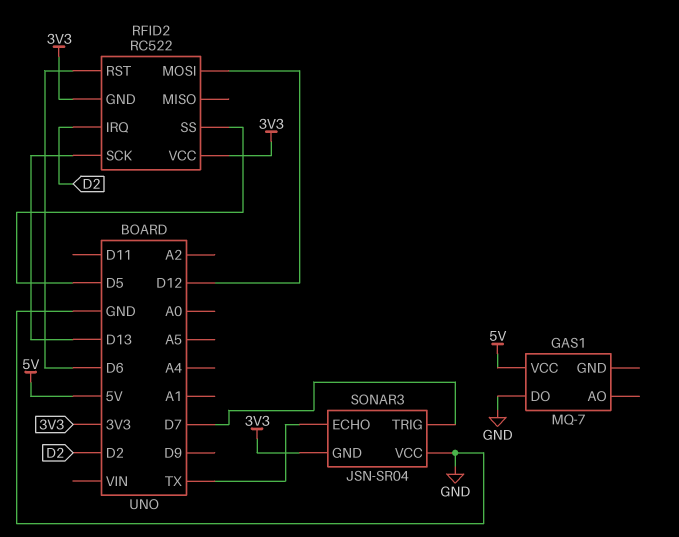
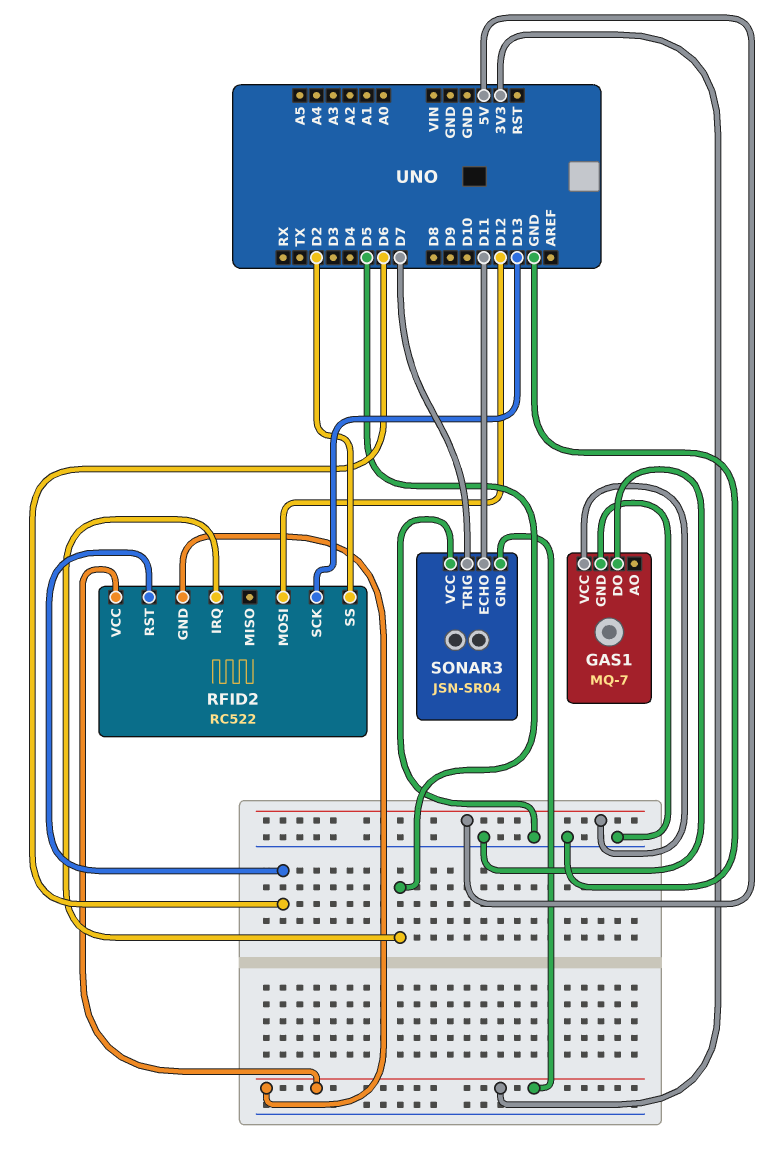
GAS1 pin GND: none -> GND
RFID2 pin IRQ: D2 -> D5
RFID2 pin SS: D5 -> D2
SONAR3 pin ECHO: TX -> D11

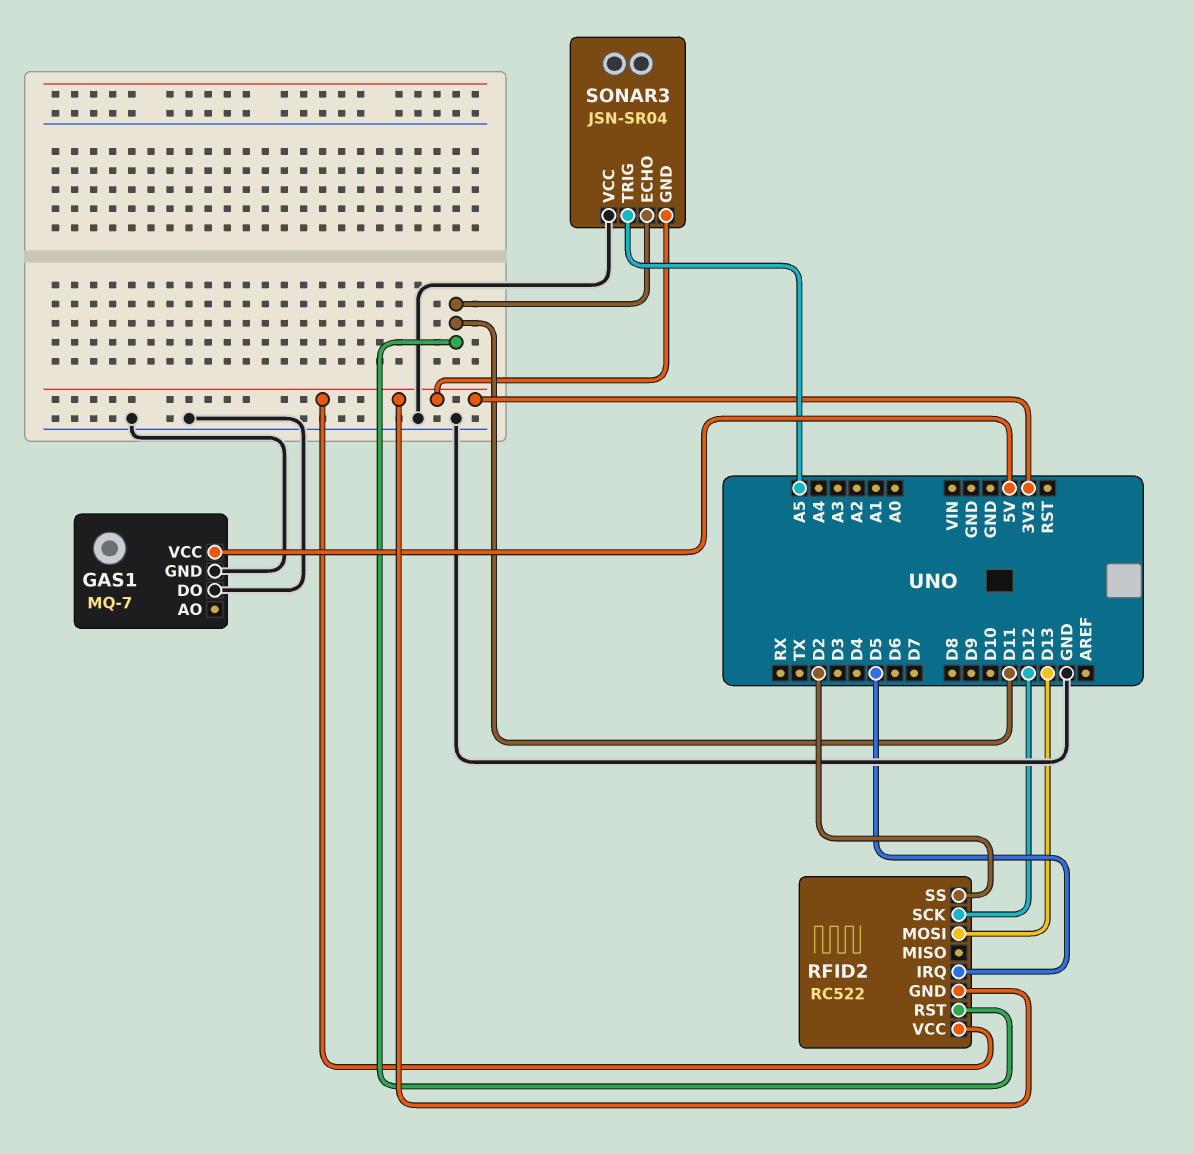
RFID2 pin MOSI: D12 -> D13
RFID2 pin RST: D6 -> D11
RFID2 pin SCK: D13 -> D12
SONAR3 pin TRIG: D7 -> A5

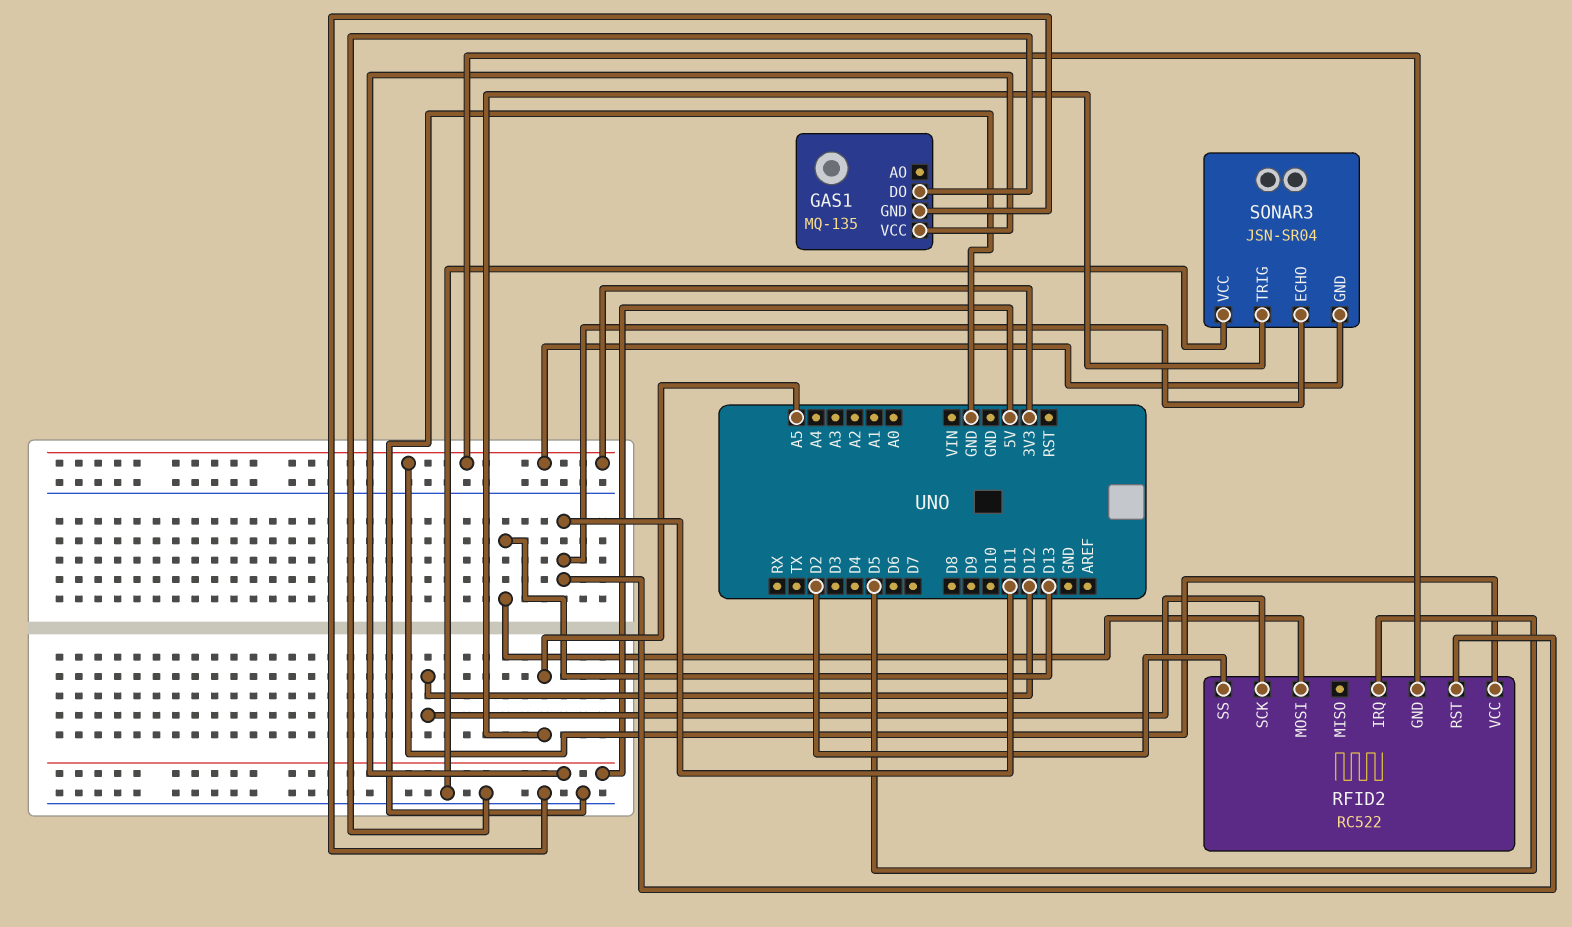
GAS1: MQ-7 -> MQ-135

